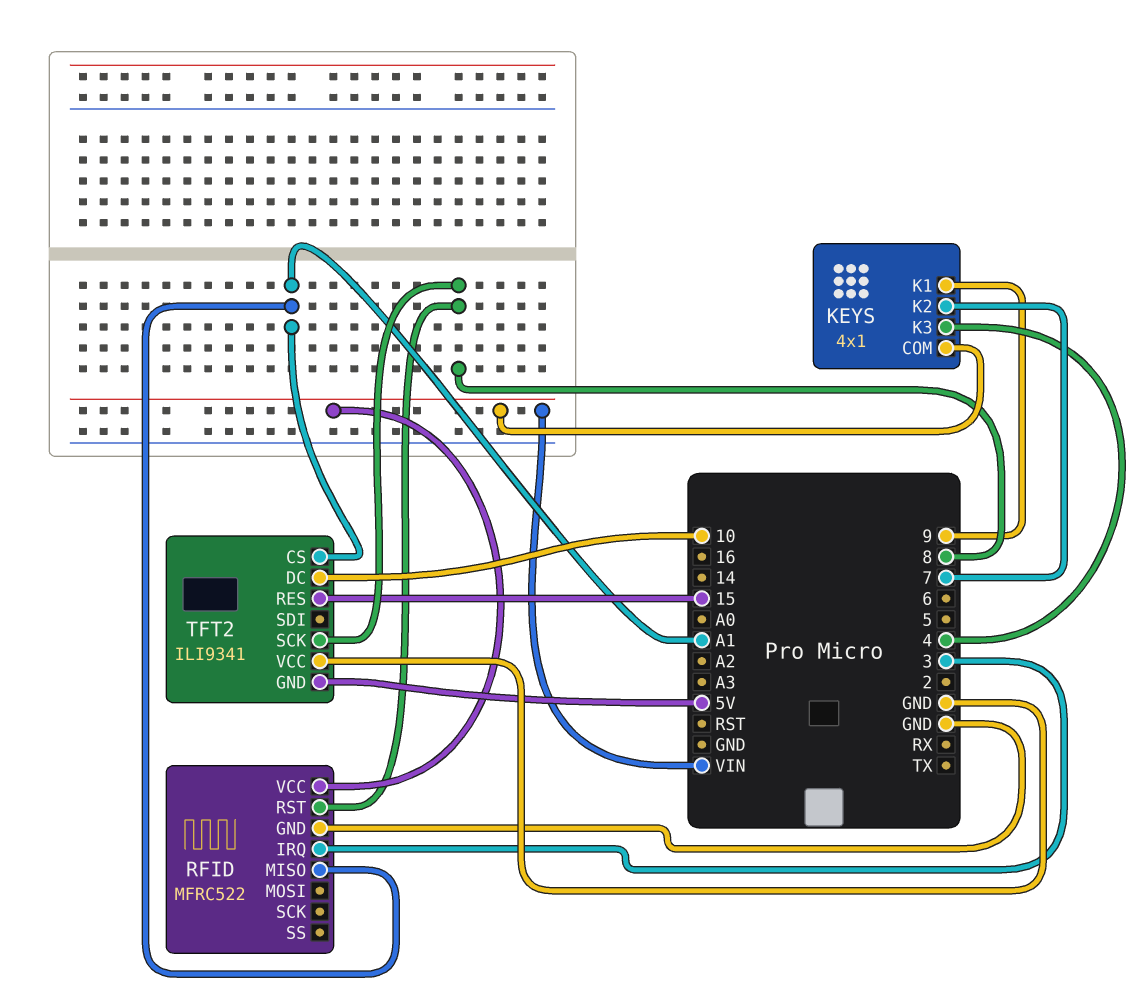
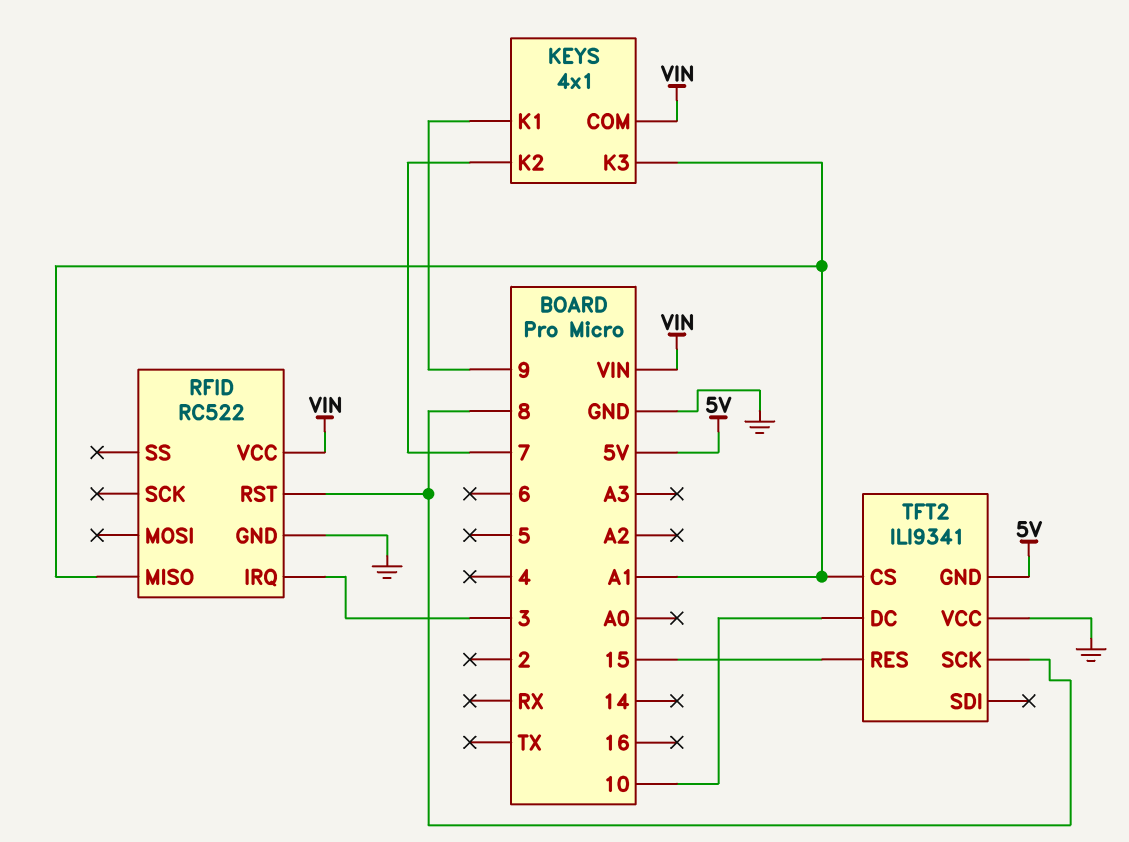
KEYS pin K3: 4 -> A1
RFID: MFRC522 -> RC522

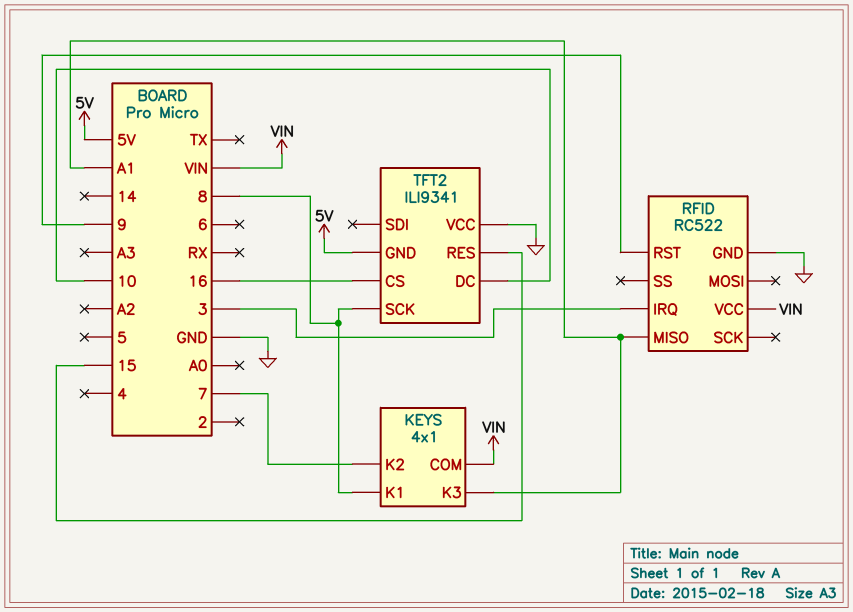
KEYS pin K1: 9 -> 8
RFID pin RST: 8 -> 9
TFT2 pin CS: A1 -> 16

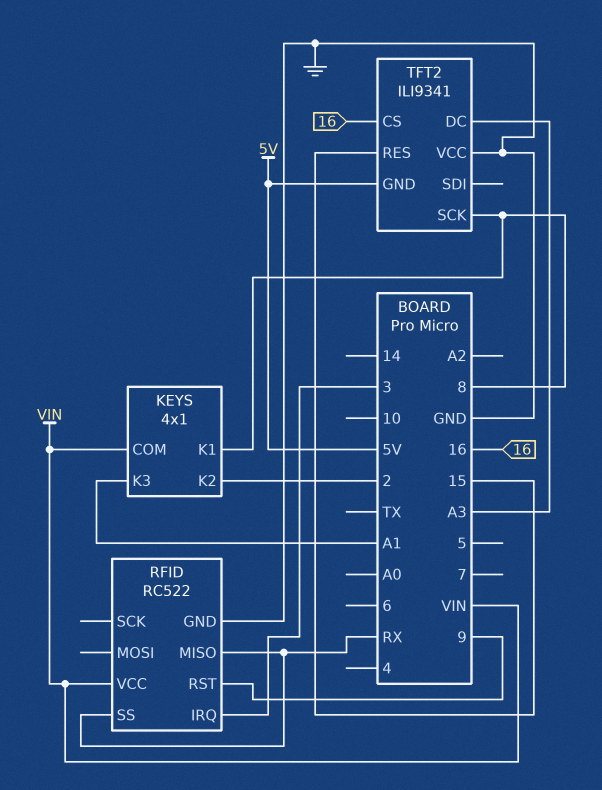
KEYS pin K2: 7 -> 2
RFID pin MISO: A1 -> RX
RFID pin SS: none -> RX
TFT2 pin DC: 10 -> A3

